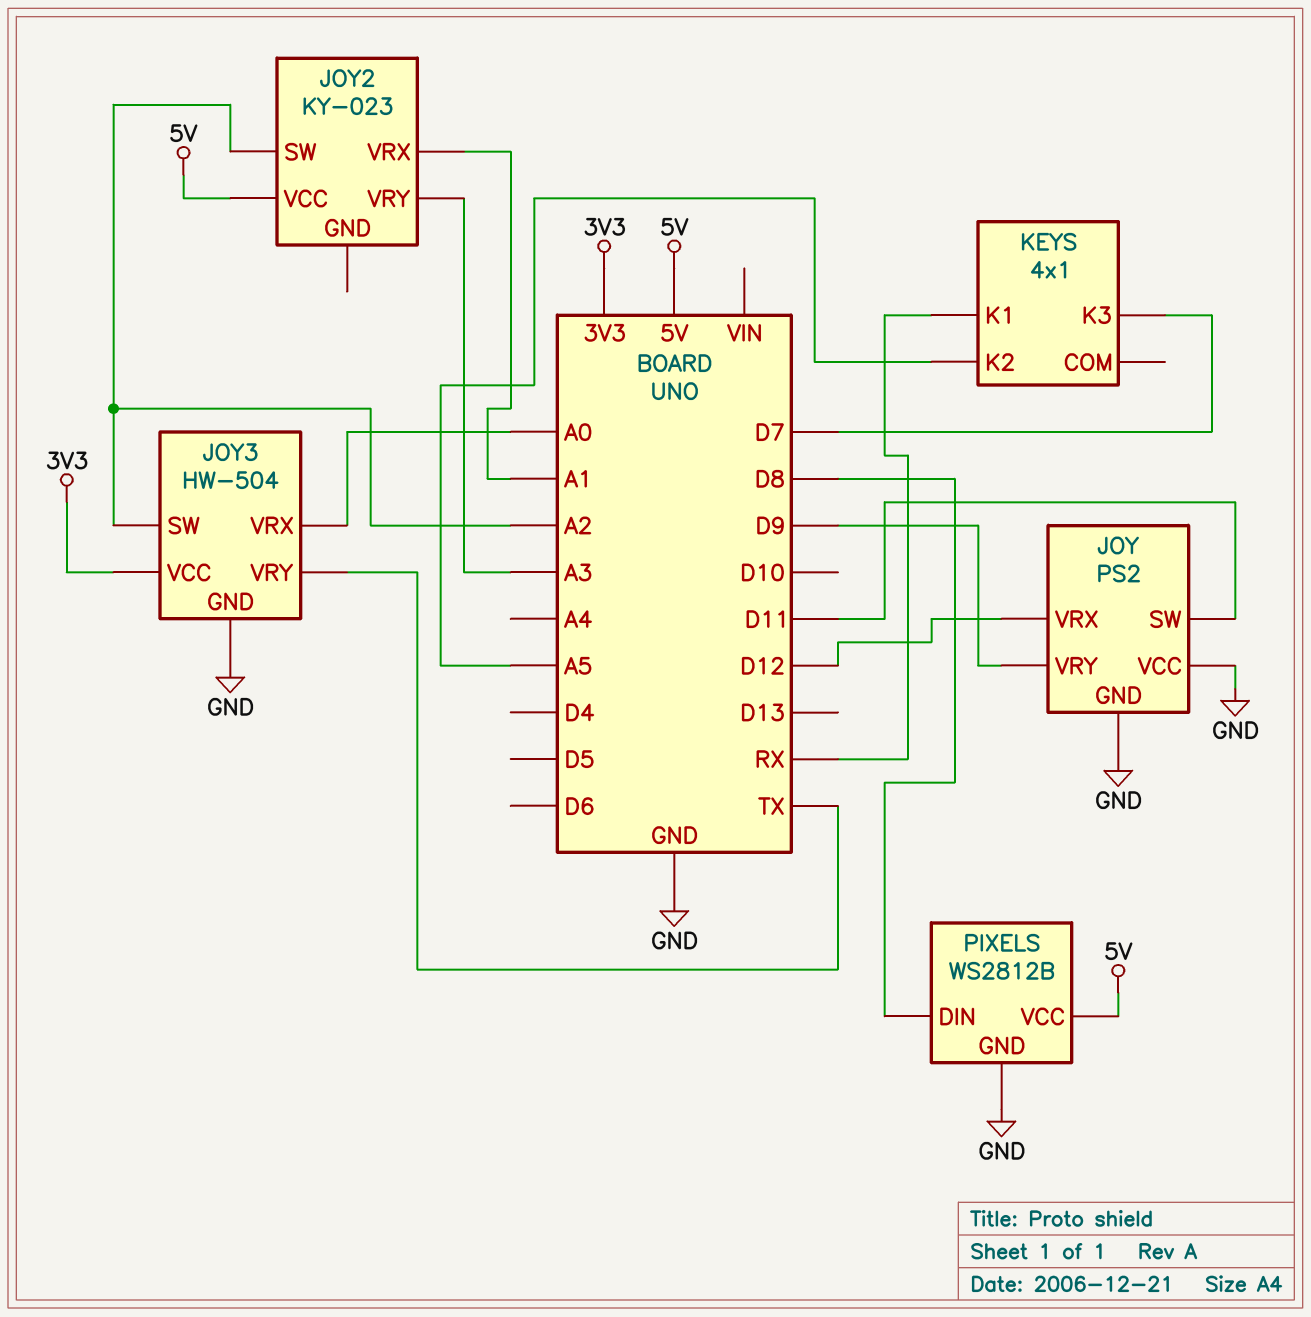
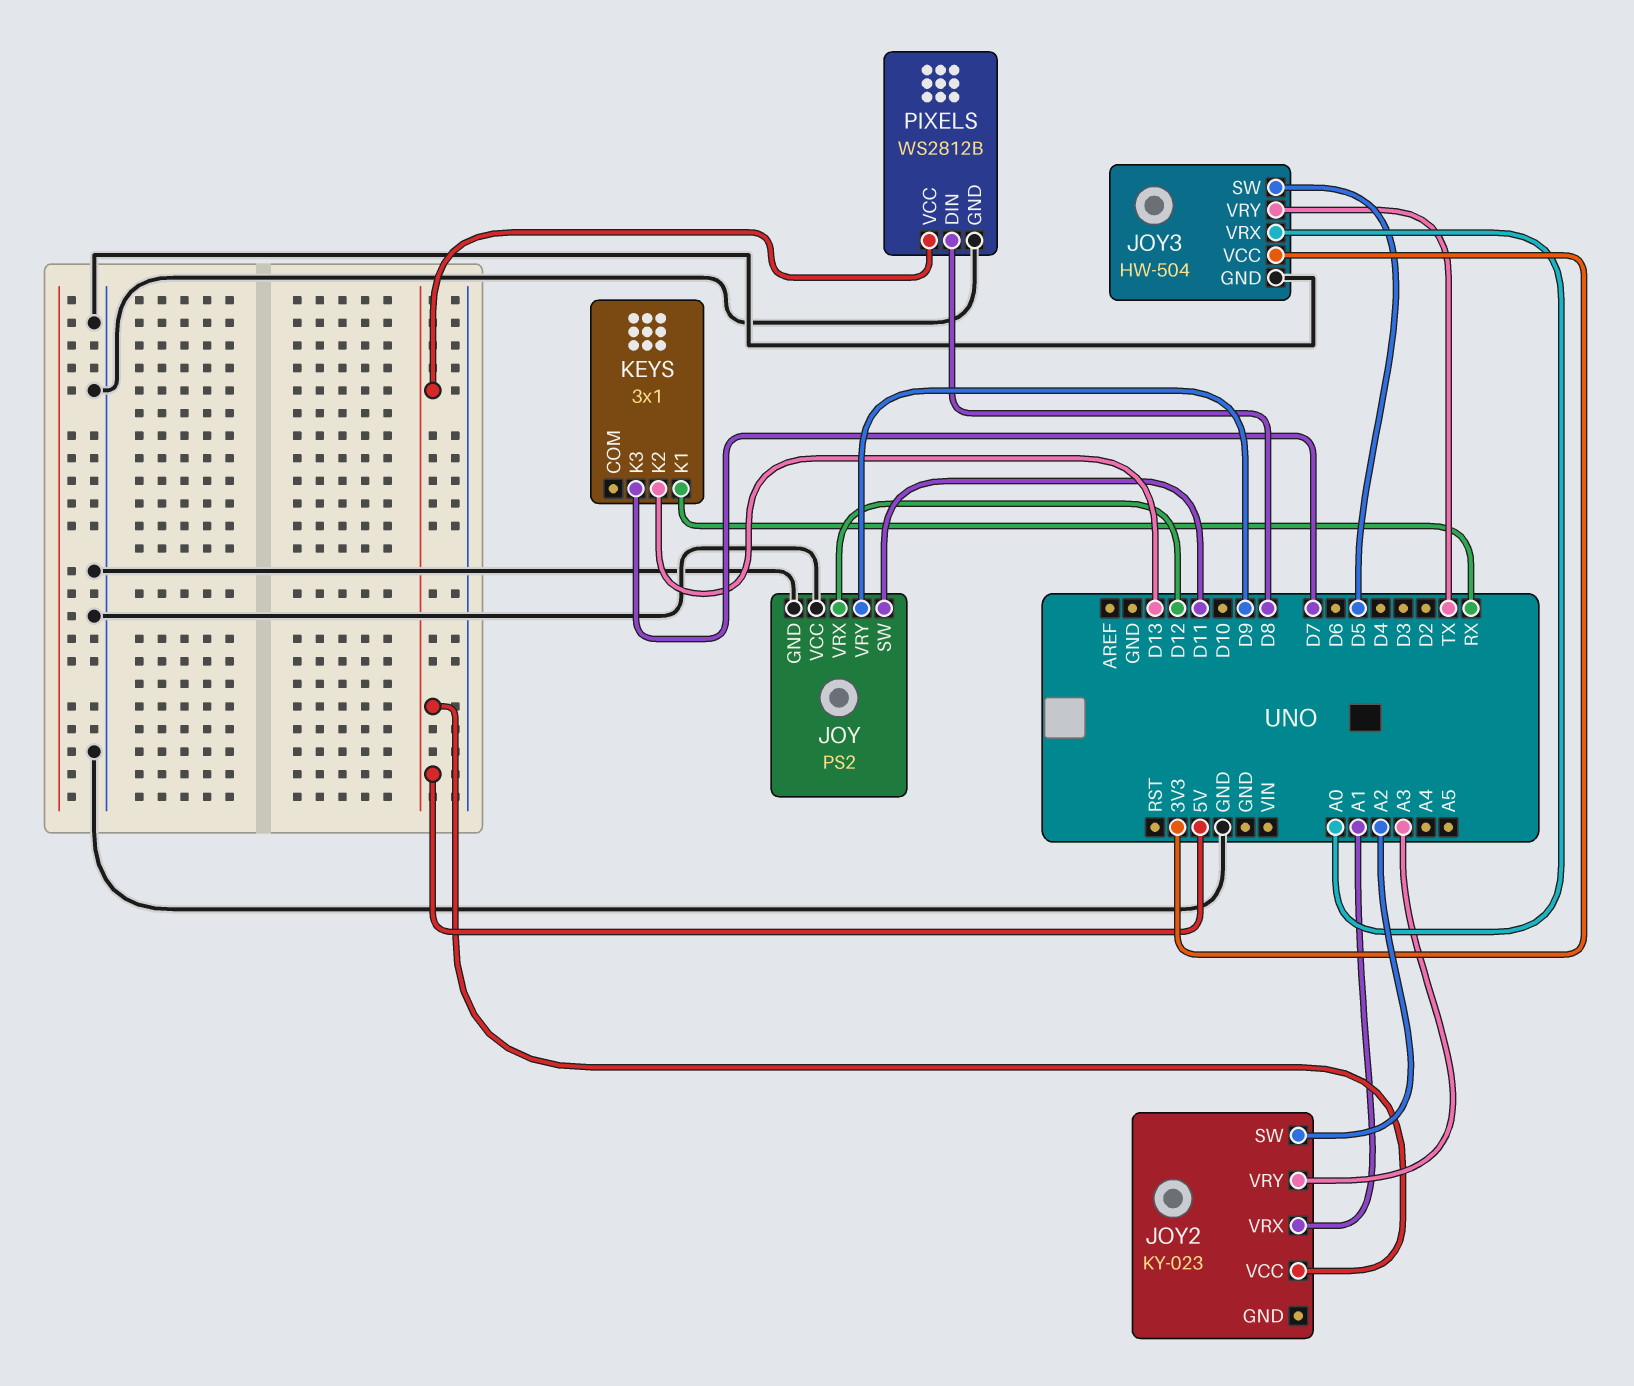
JOY3 pin SW: A2 -> D5
KEYS: 4x1 -> 3x1
KEYS pin K2: A5 -> D13

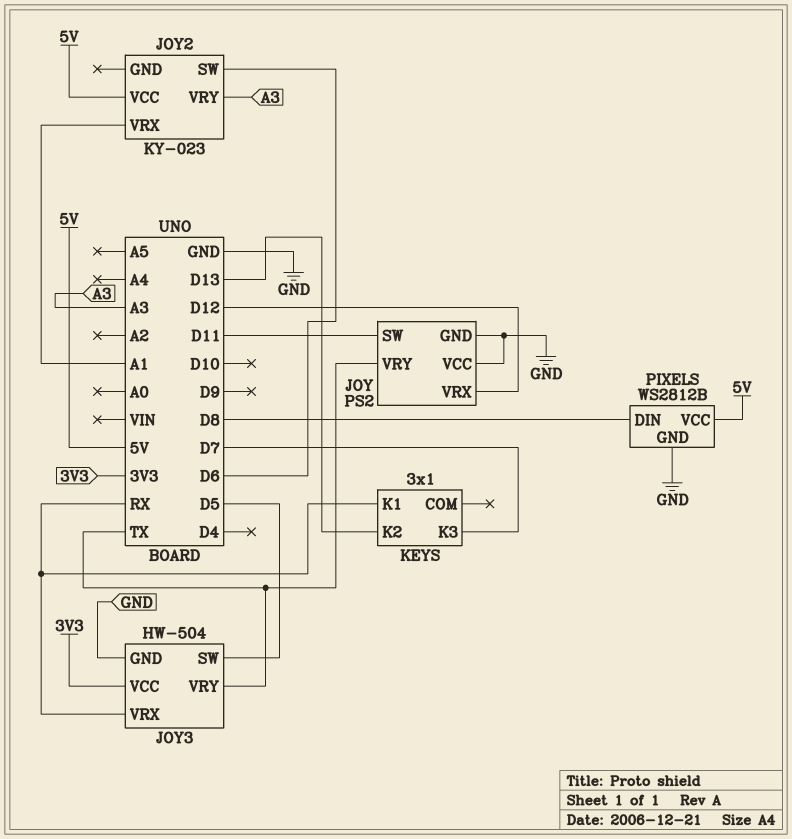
JOY pin VRY: D9 -> TX
JOY2 pin SW: A2 -> D6
JOY3 pin VRX: A0 -> RX

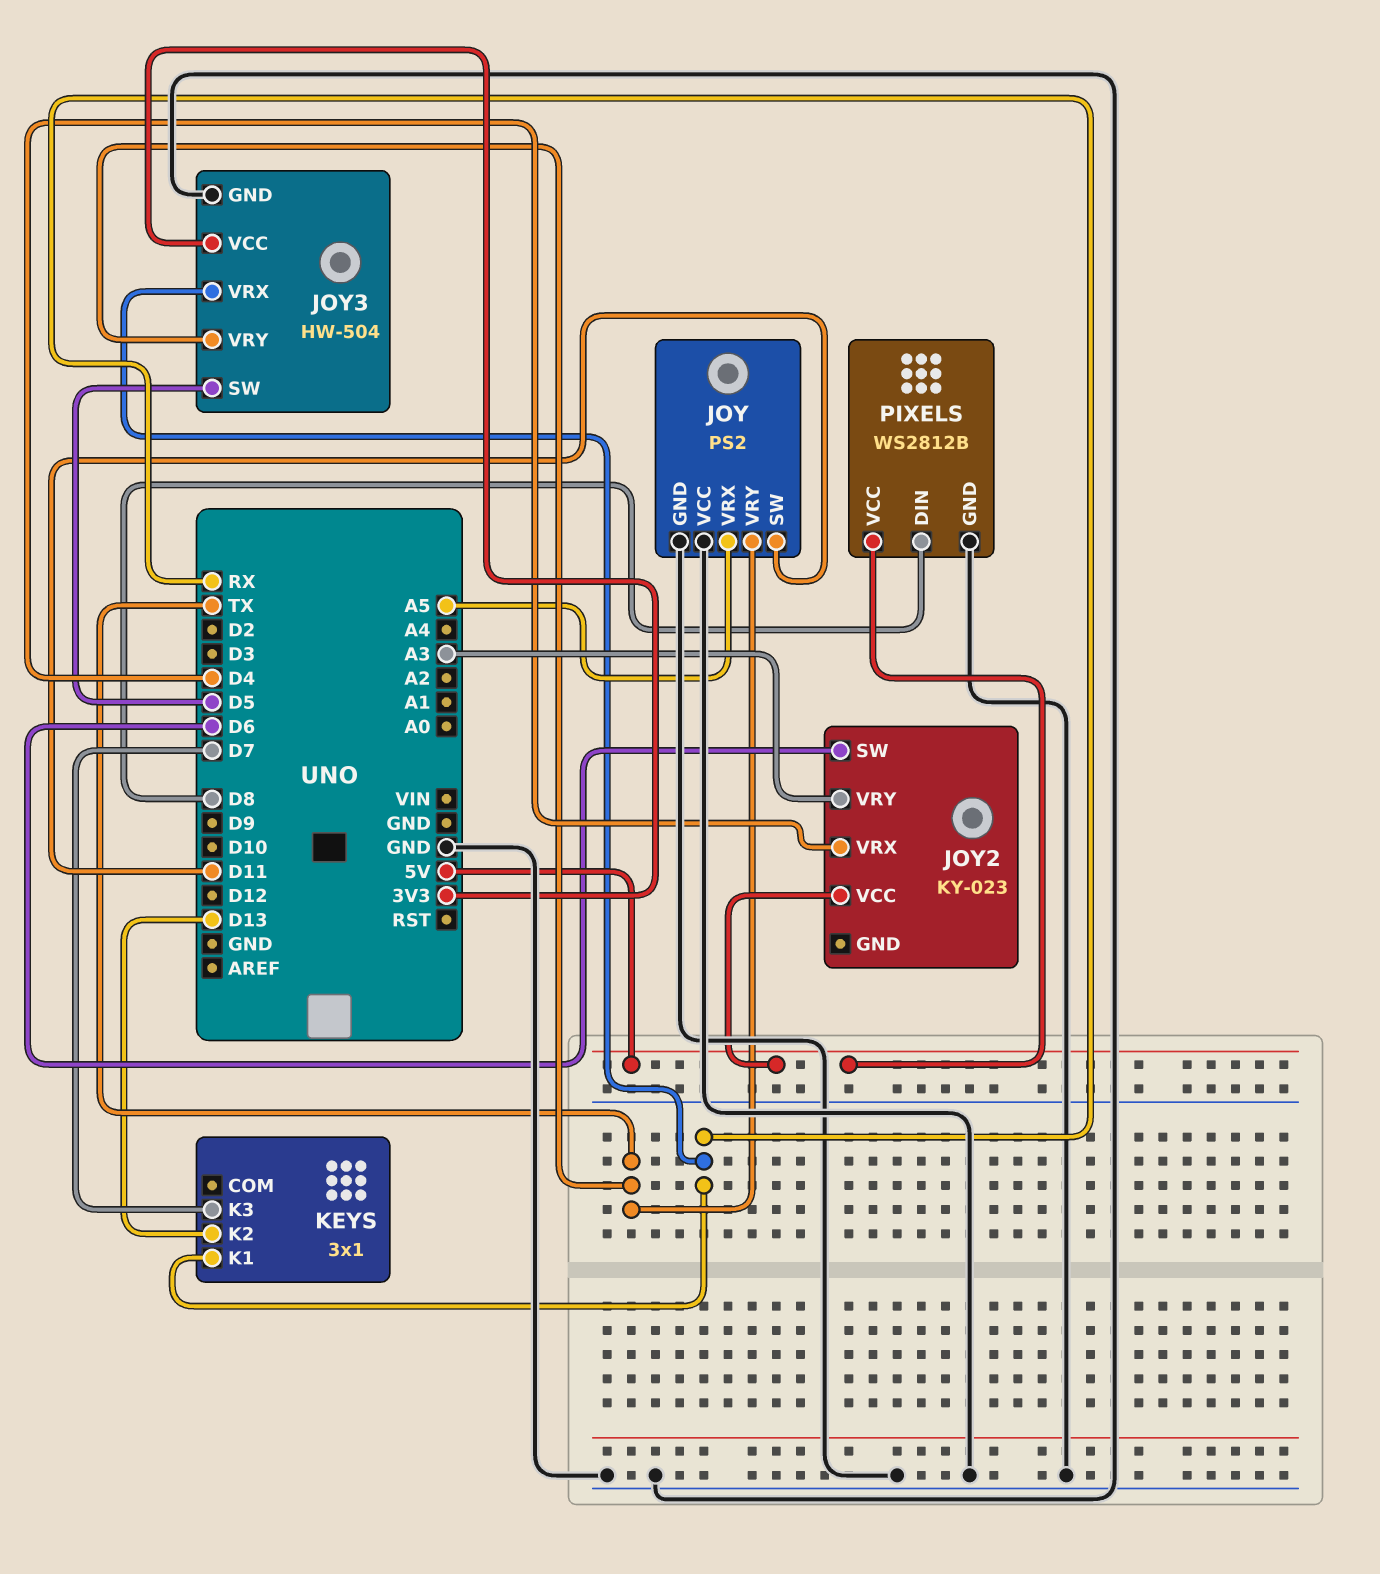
JOY pin VRX: D12 -> A5
JOY2 pin VRX: A1 -> D4

